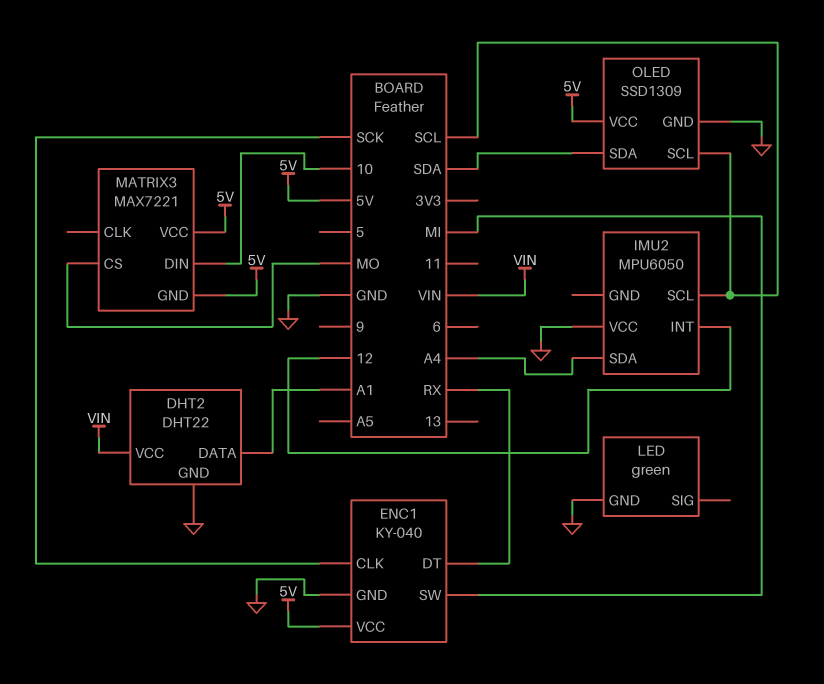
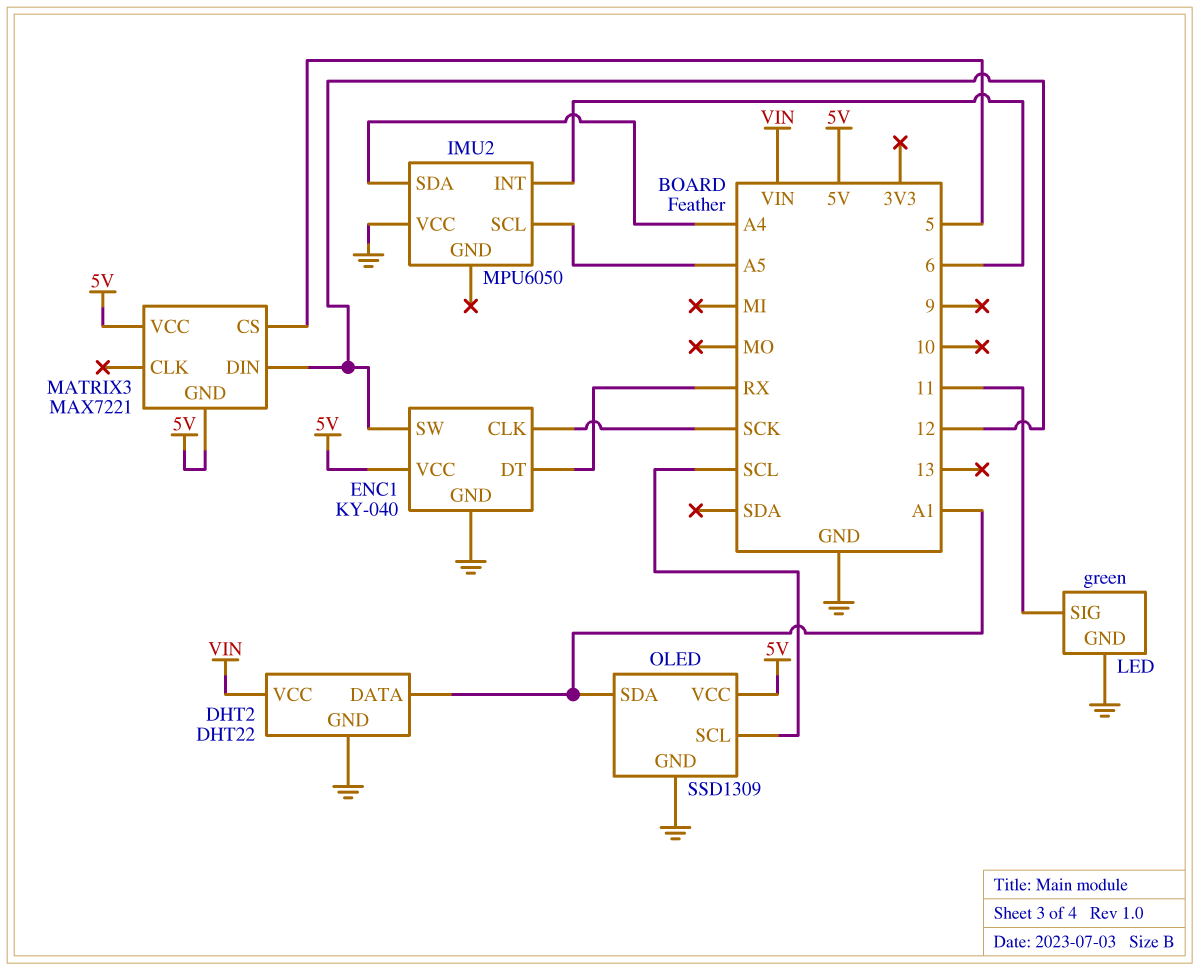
ENC1 pin SW: MI -> 12
IMU2 pin INT: 12 -> 6
IMU2 pin SCL: SCL -> A5
LED pin SIG: none -> 11
MATRIX3 pin CS: MO -> 5
MATRIX3 pin DIN: 10 -> 12
OLED pin SDA: SDA -> A1

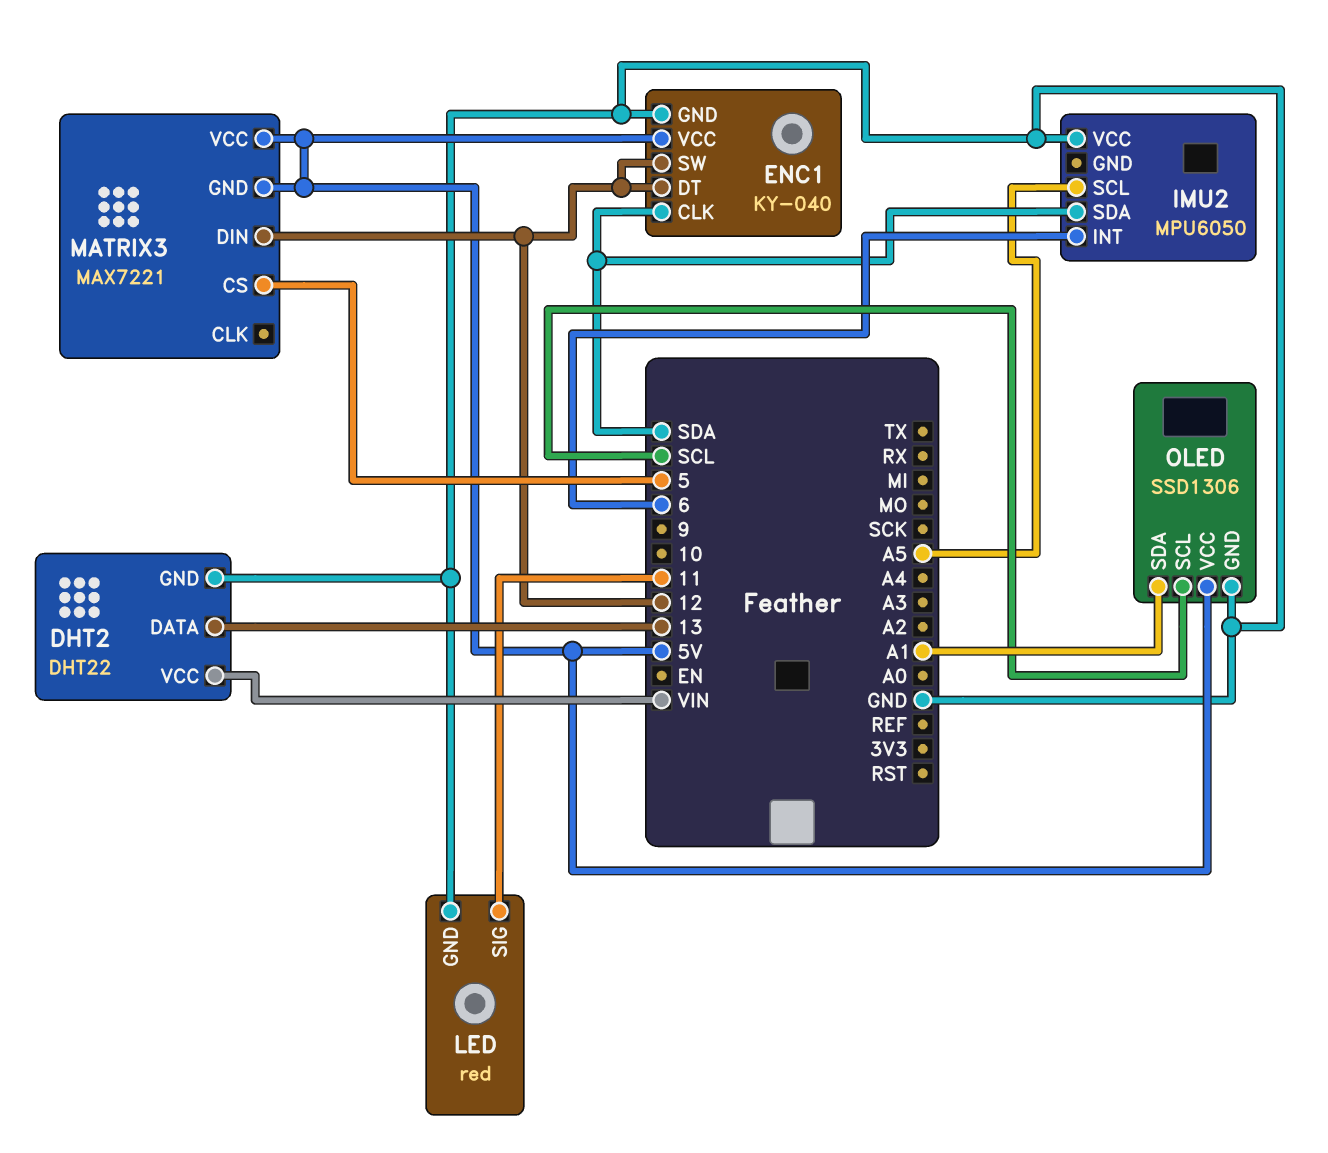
DHT2 pin DATA: A1 -> 13
ENC1 pin CLK: SCK -> SDA
ENC1 pin DT: RX -> 12
IMU2 pin SDA: A4 -> SDA
LED: green -> red
OLED: SSD1309 -> SSD1306

